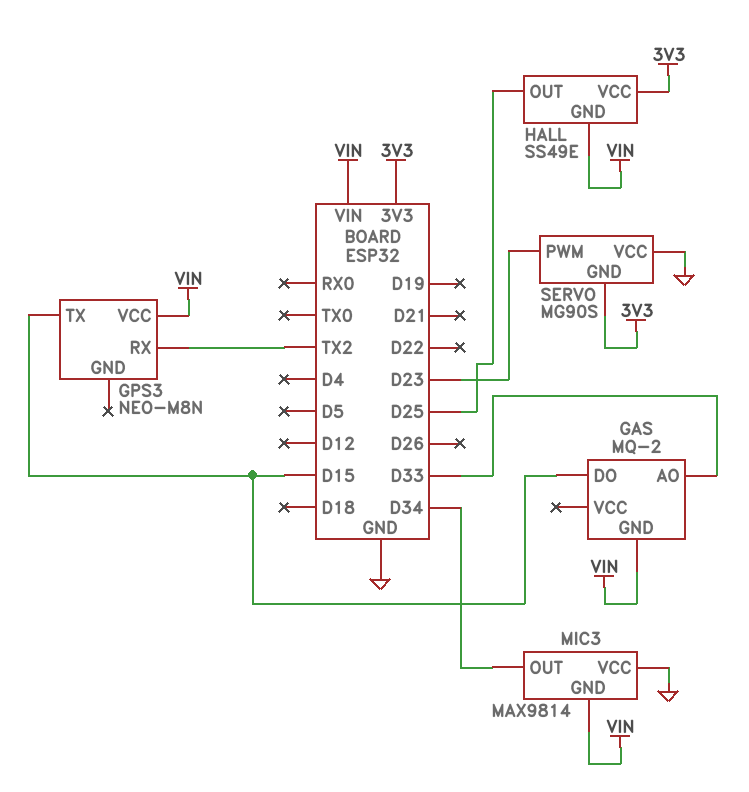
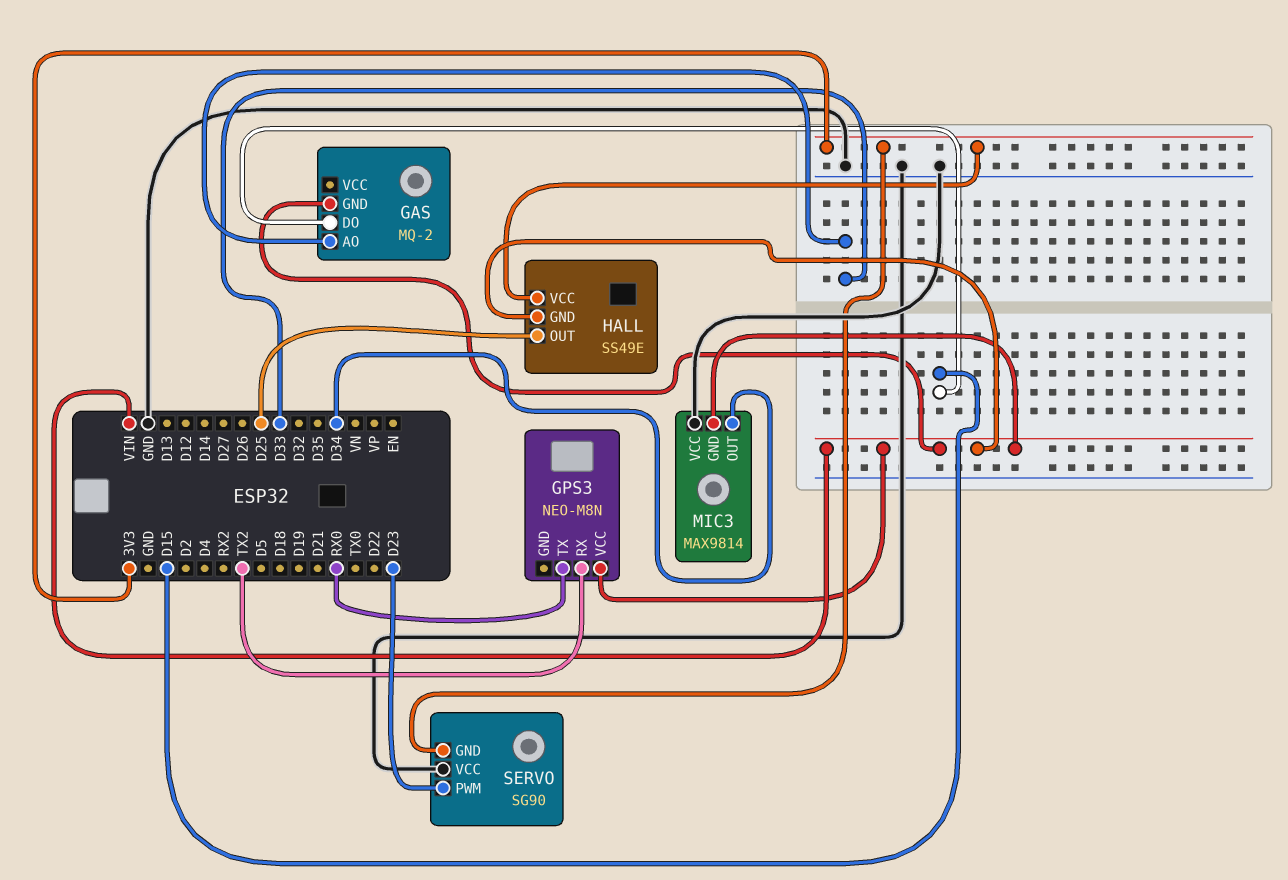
GPS3 pin TX: D15 -> RX0
SERVO: MG90S -> SG90

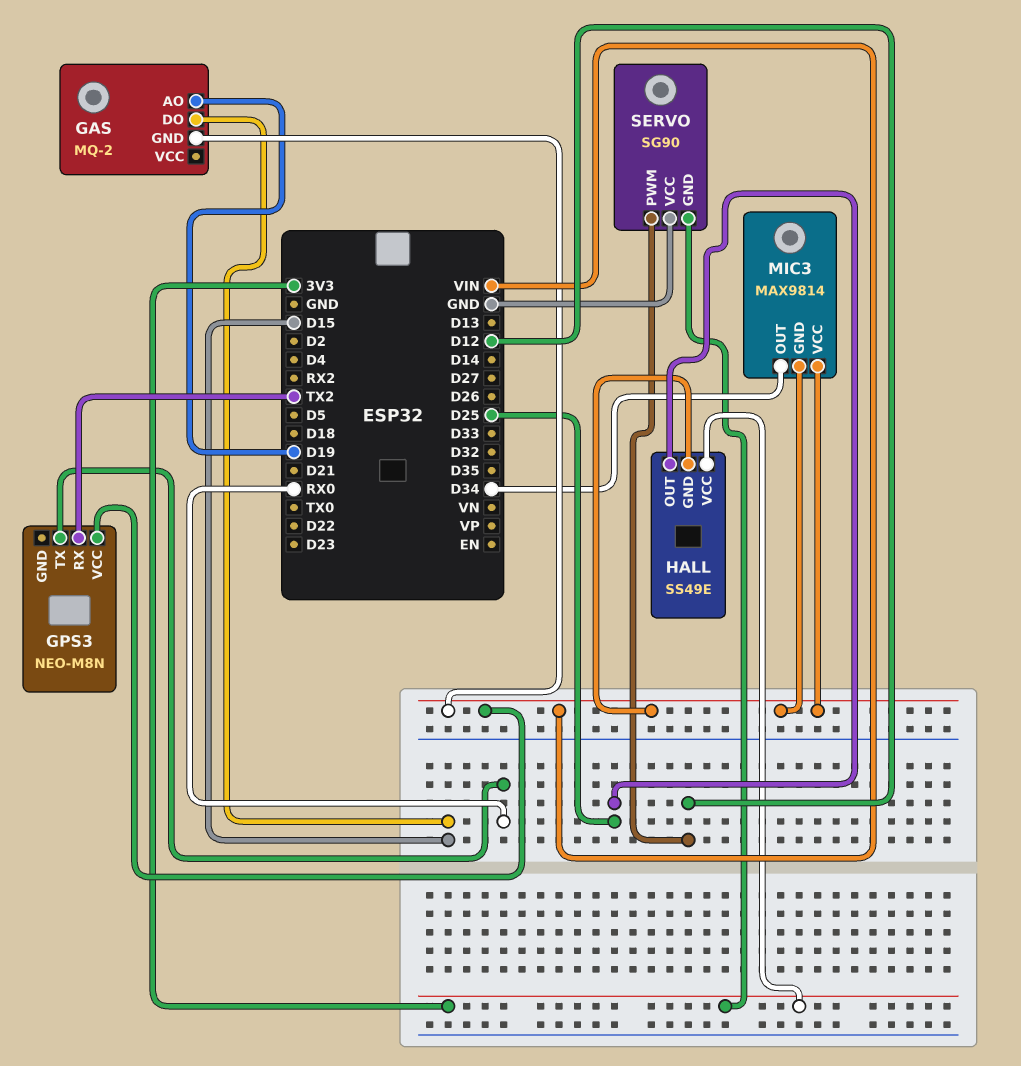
GAS pin AO: D33 -> D19
MIC3 pin VCC: GND -> VIN
SERVO pin PWM: D23 -> D12

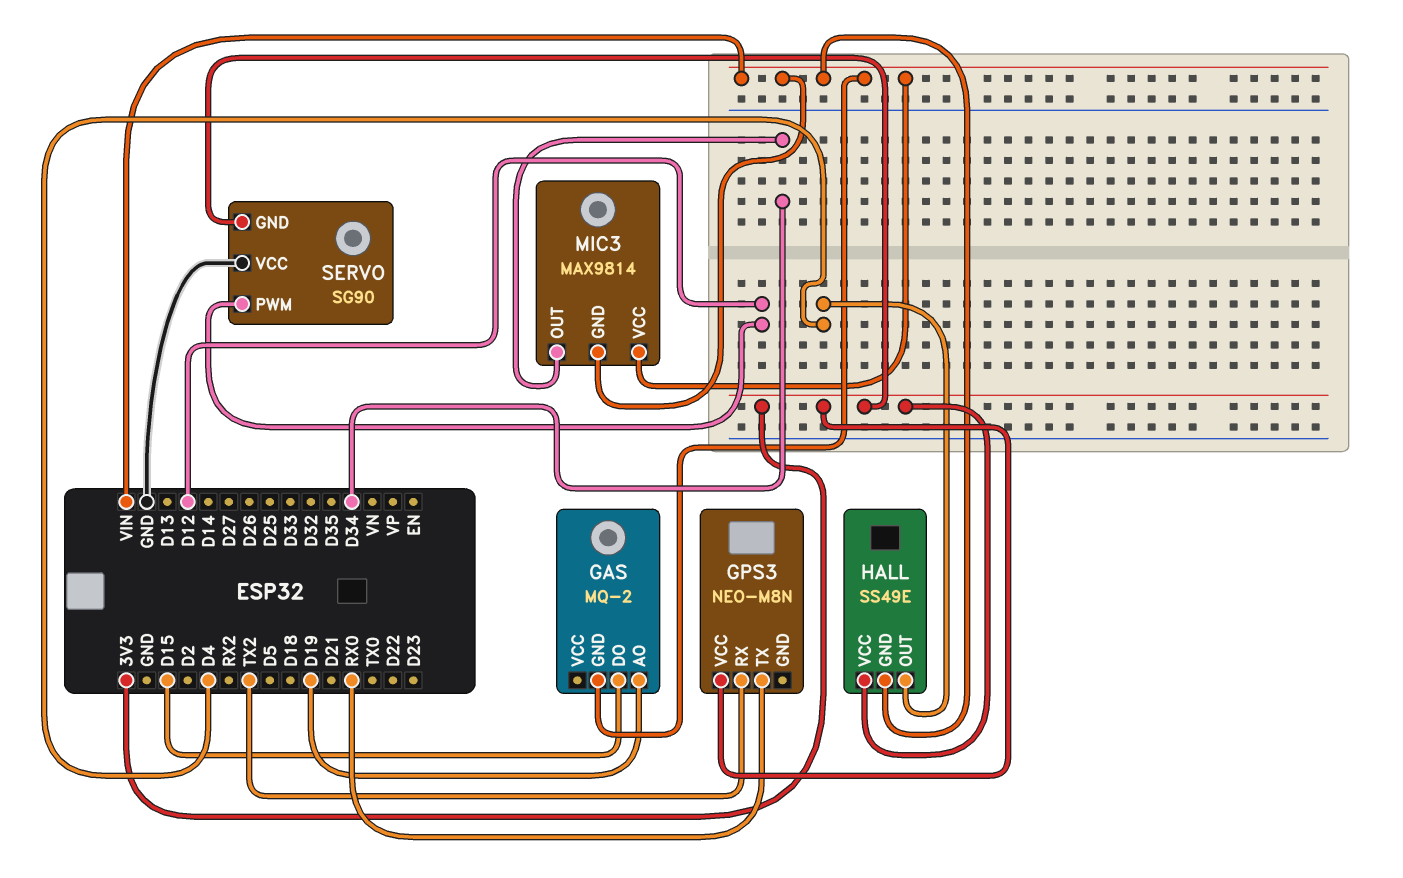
GPS3 pin VCC: VIN -> 3V3
HALL pin OUT: D25 -> D4

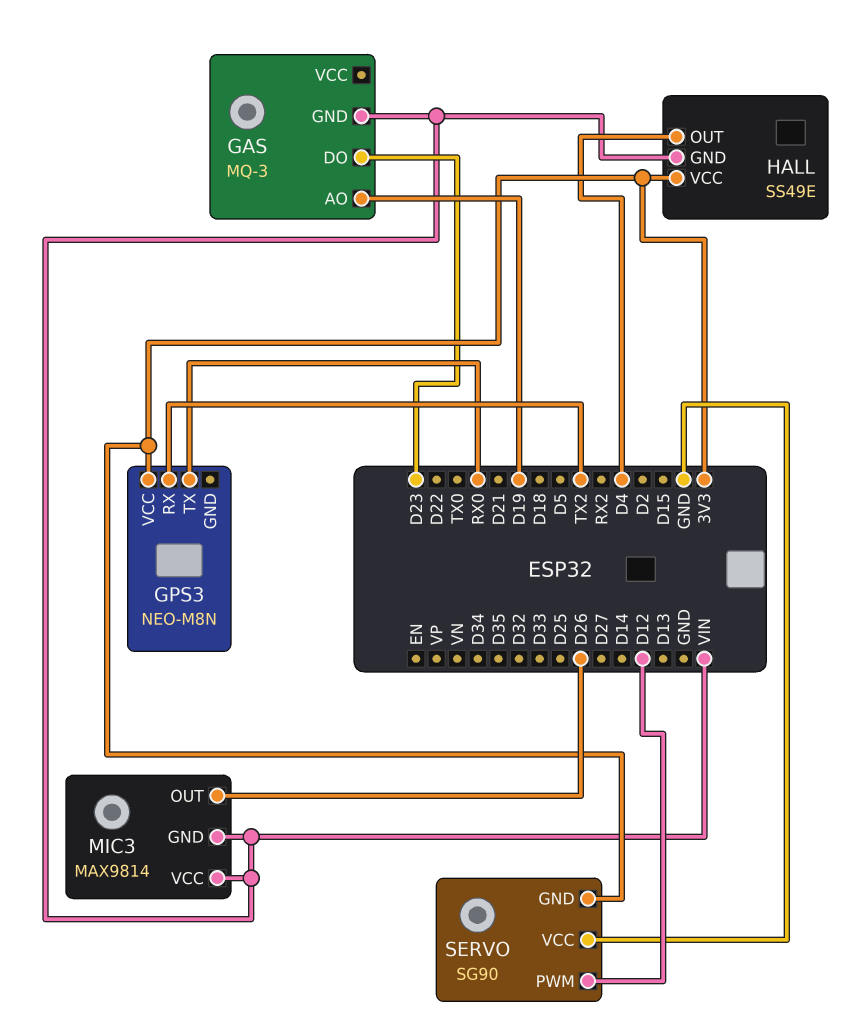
GAS: MQ-2 -> MQ-3
GAS pin DO: D15 -> D23
MIC3 pin OUT: D34 -> D26

